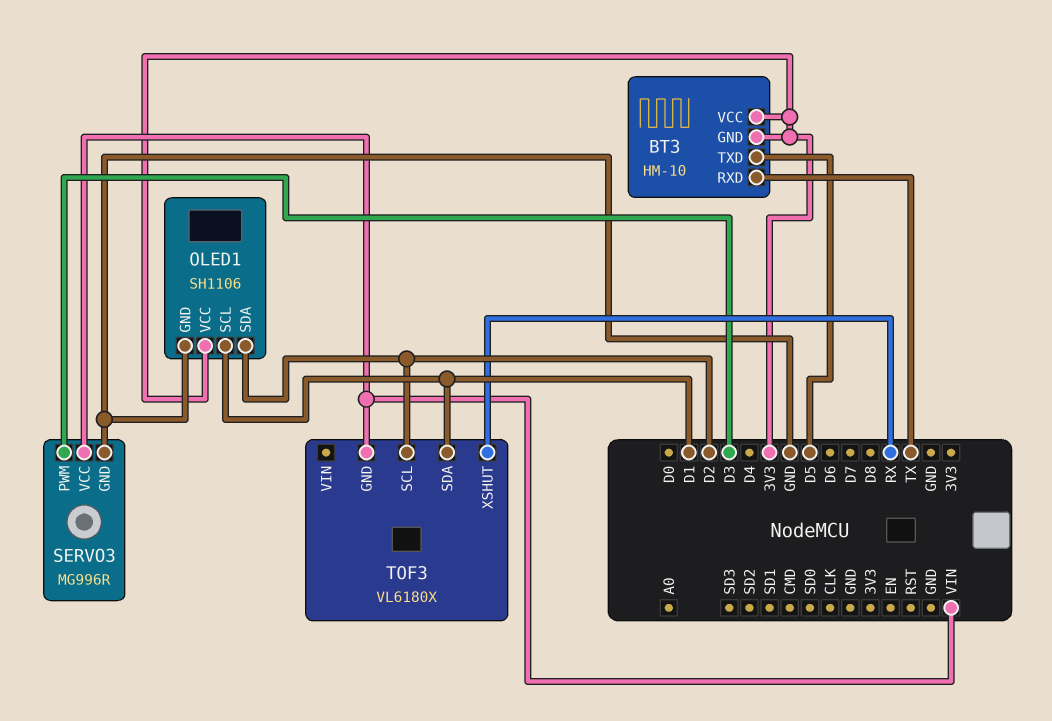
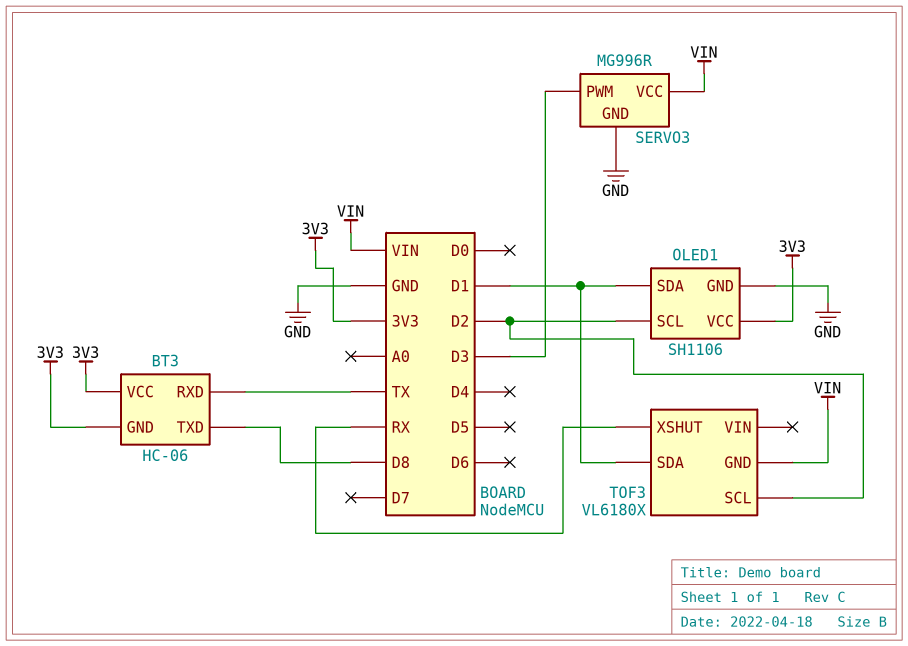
BT3: HM-10 -> HC-06
BT3 pin TXD: D5 -> D8
OLED1 pin SCL: D1 -> D2
OLED1 pin SDA: D2 -> D1

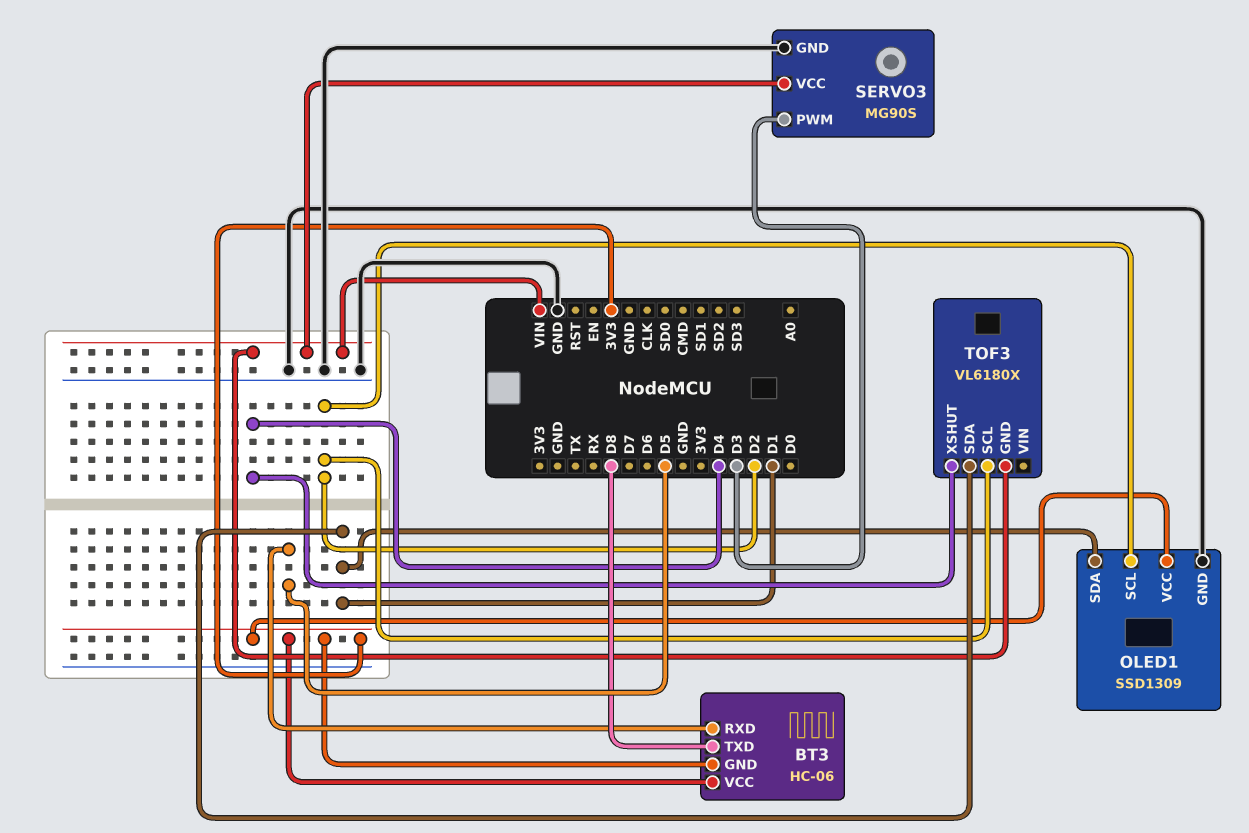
BT3 pin RXD: TX -> D5
OLED1: SH1106 -> SSD1309
SERVO3: MG996R -> MG90S
TOF3 pin XSHUT: RX -> D4

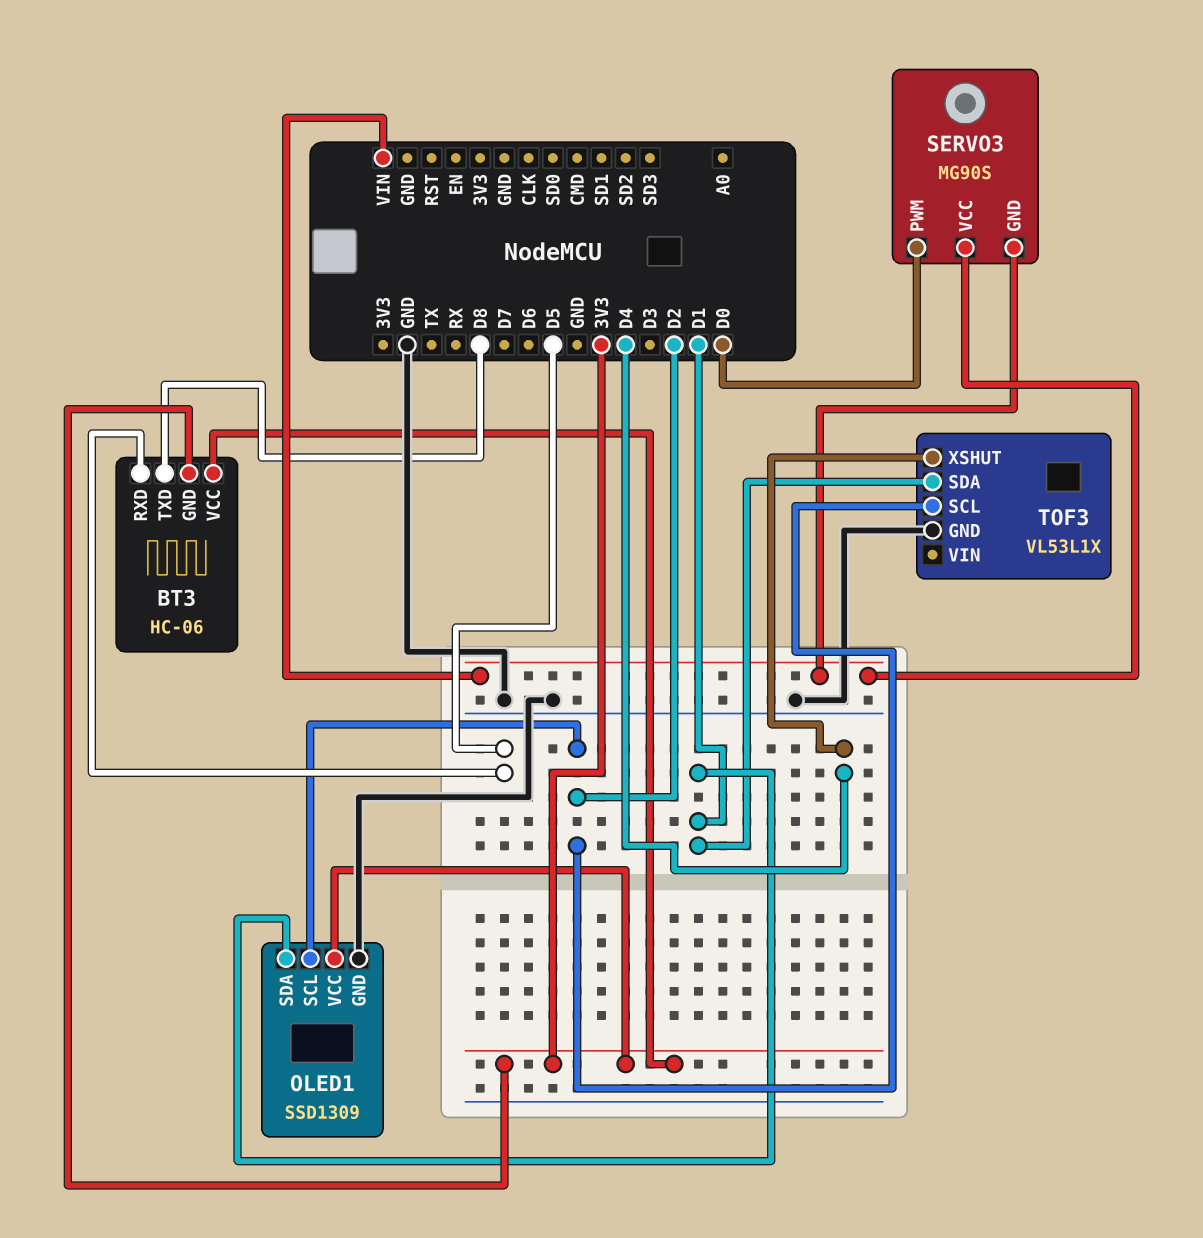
SERVO3 pin GND: GND -> VIN
SERVO3 pin PWM: D3 -> D0
TOF3: VL6180X -> VL53L1X
TOF3 pin GND: VIN -> GND

